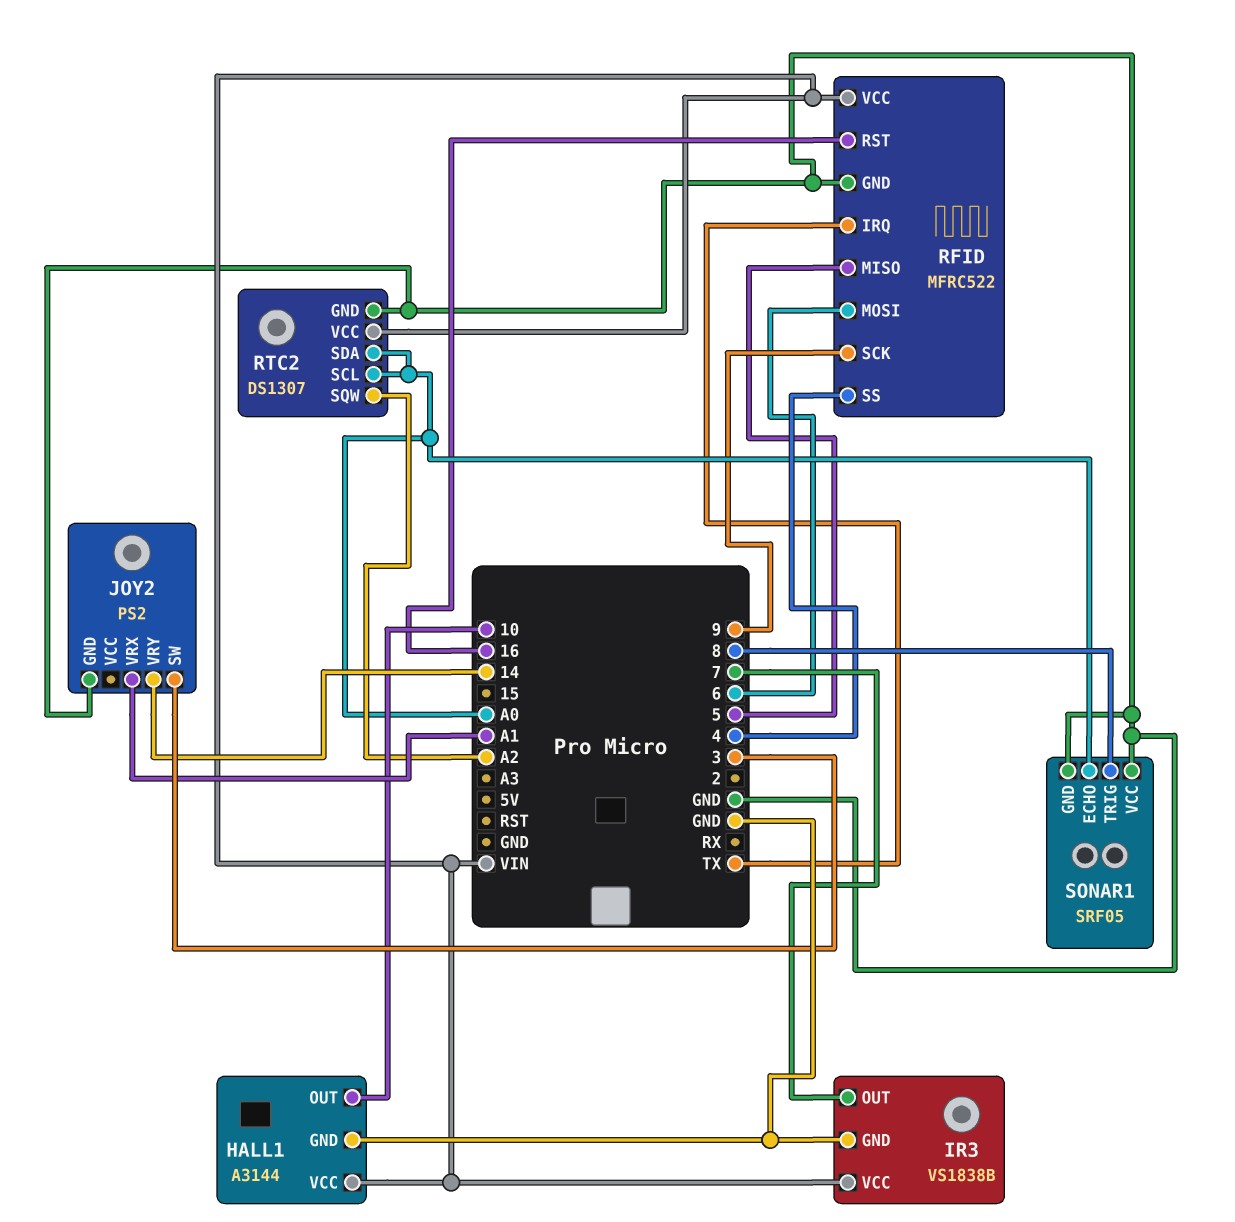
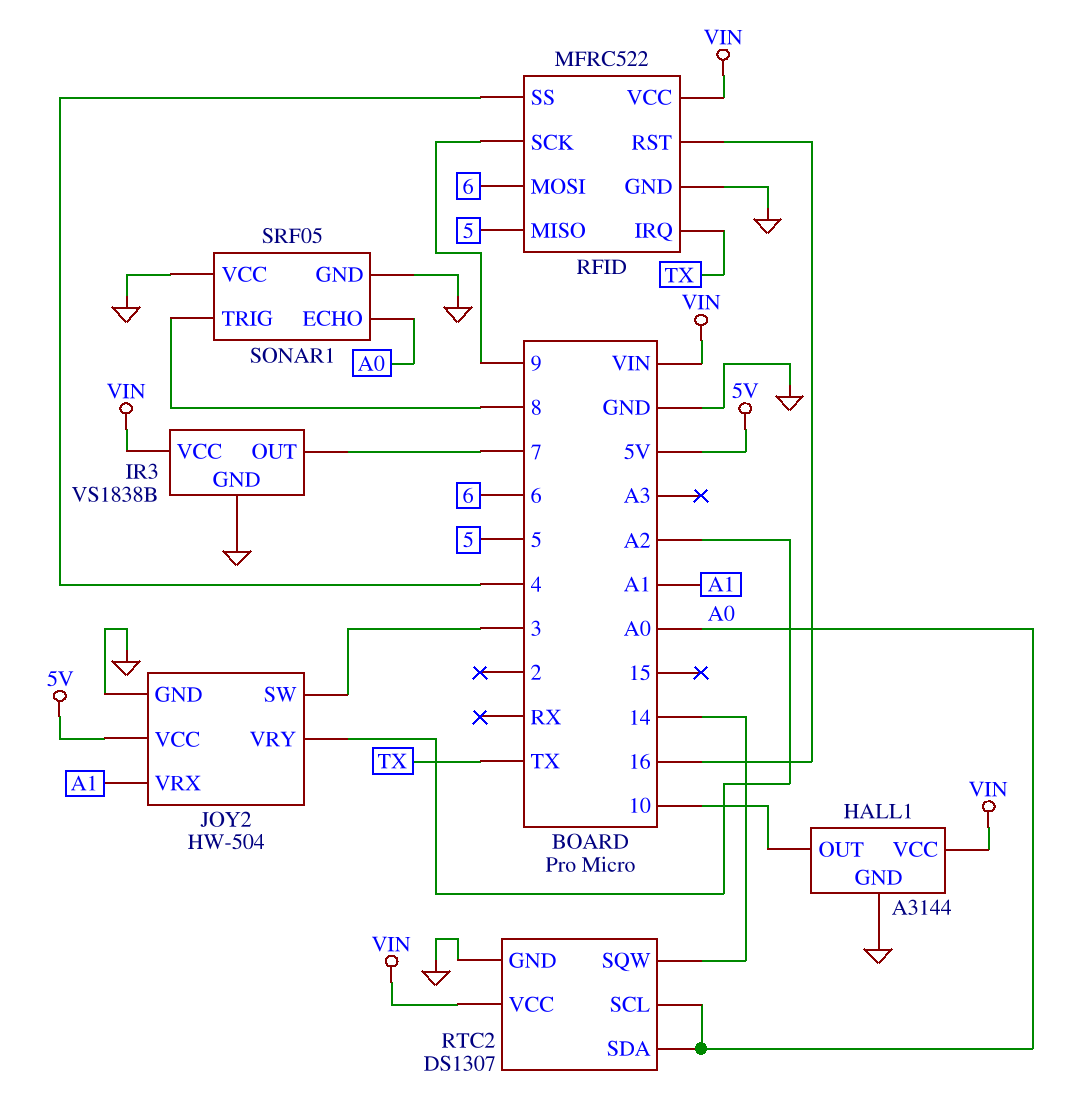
JOY2: PS2 -> HW-504
JOY2 pin VCC: none -> 5V
JOY2 pin VRY: 14 -> A2
RTC2 pin SQW: A2 -> 14

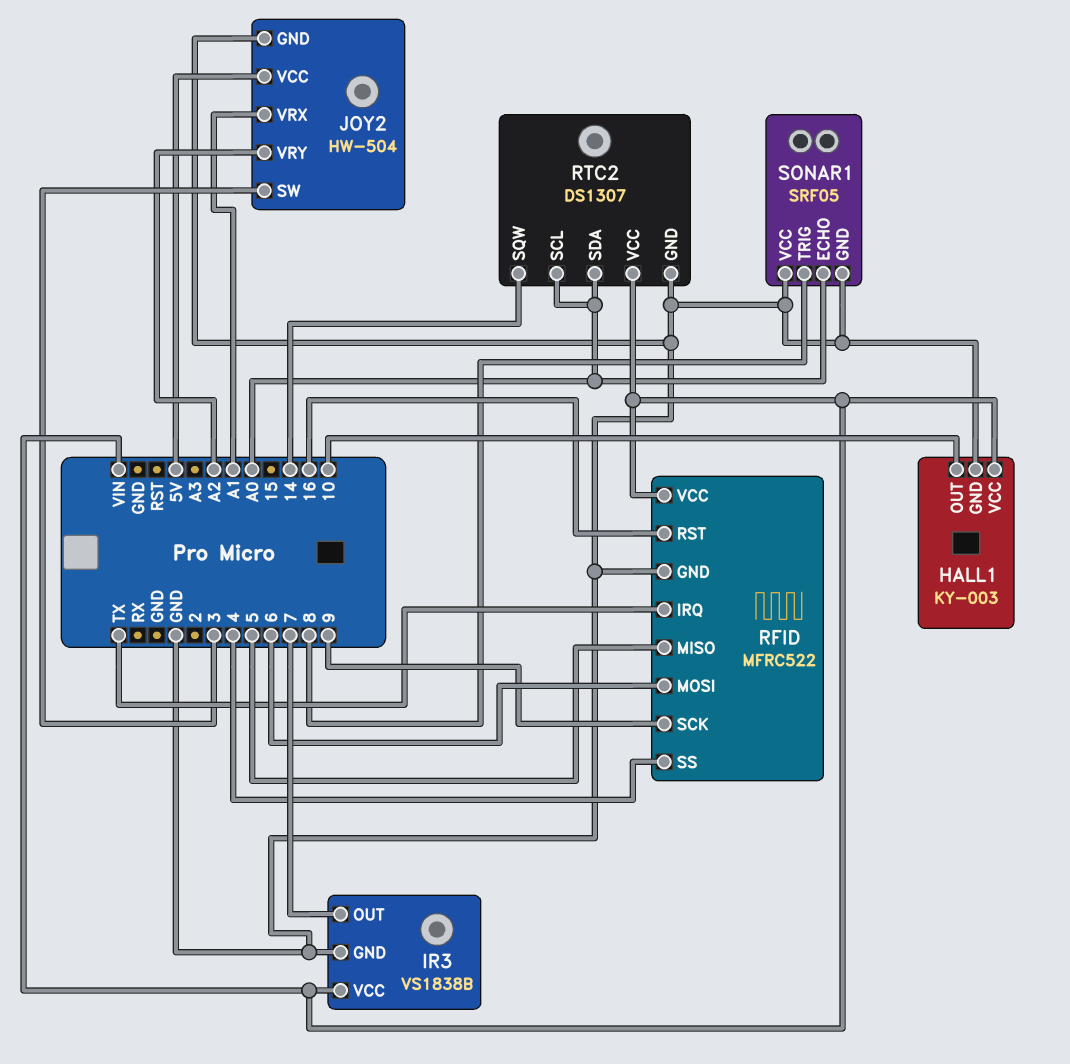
HALL1: A3144 -> KY-003

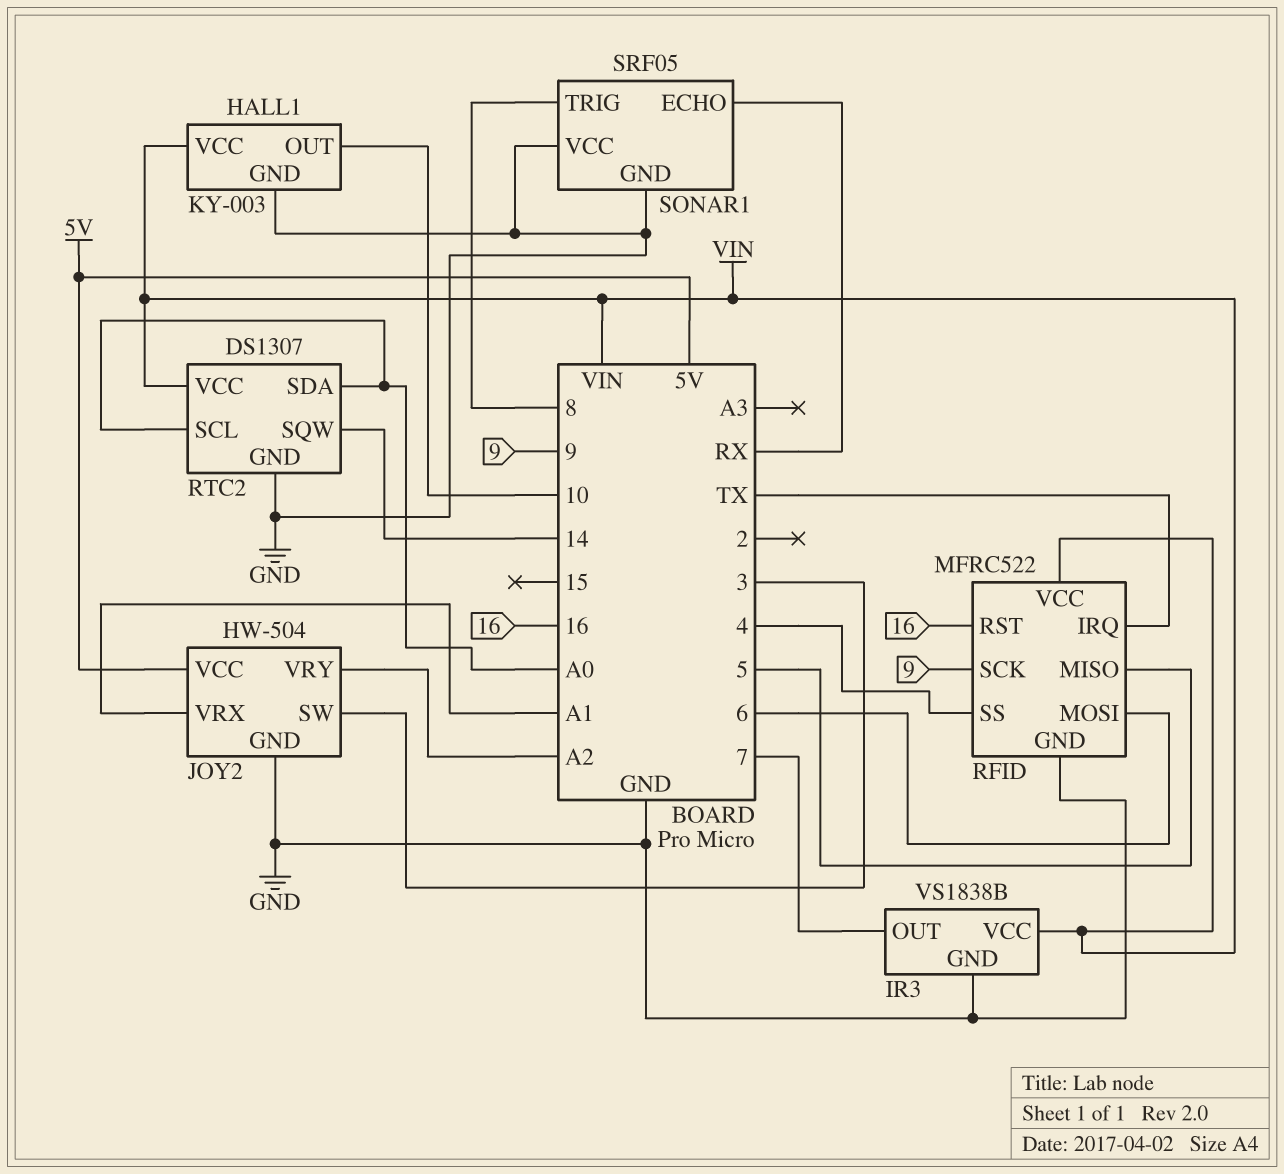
SONAR1 pin ECHO: A0 -> RX

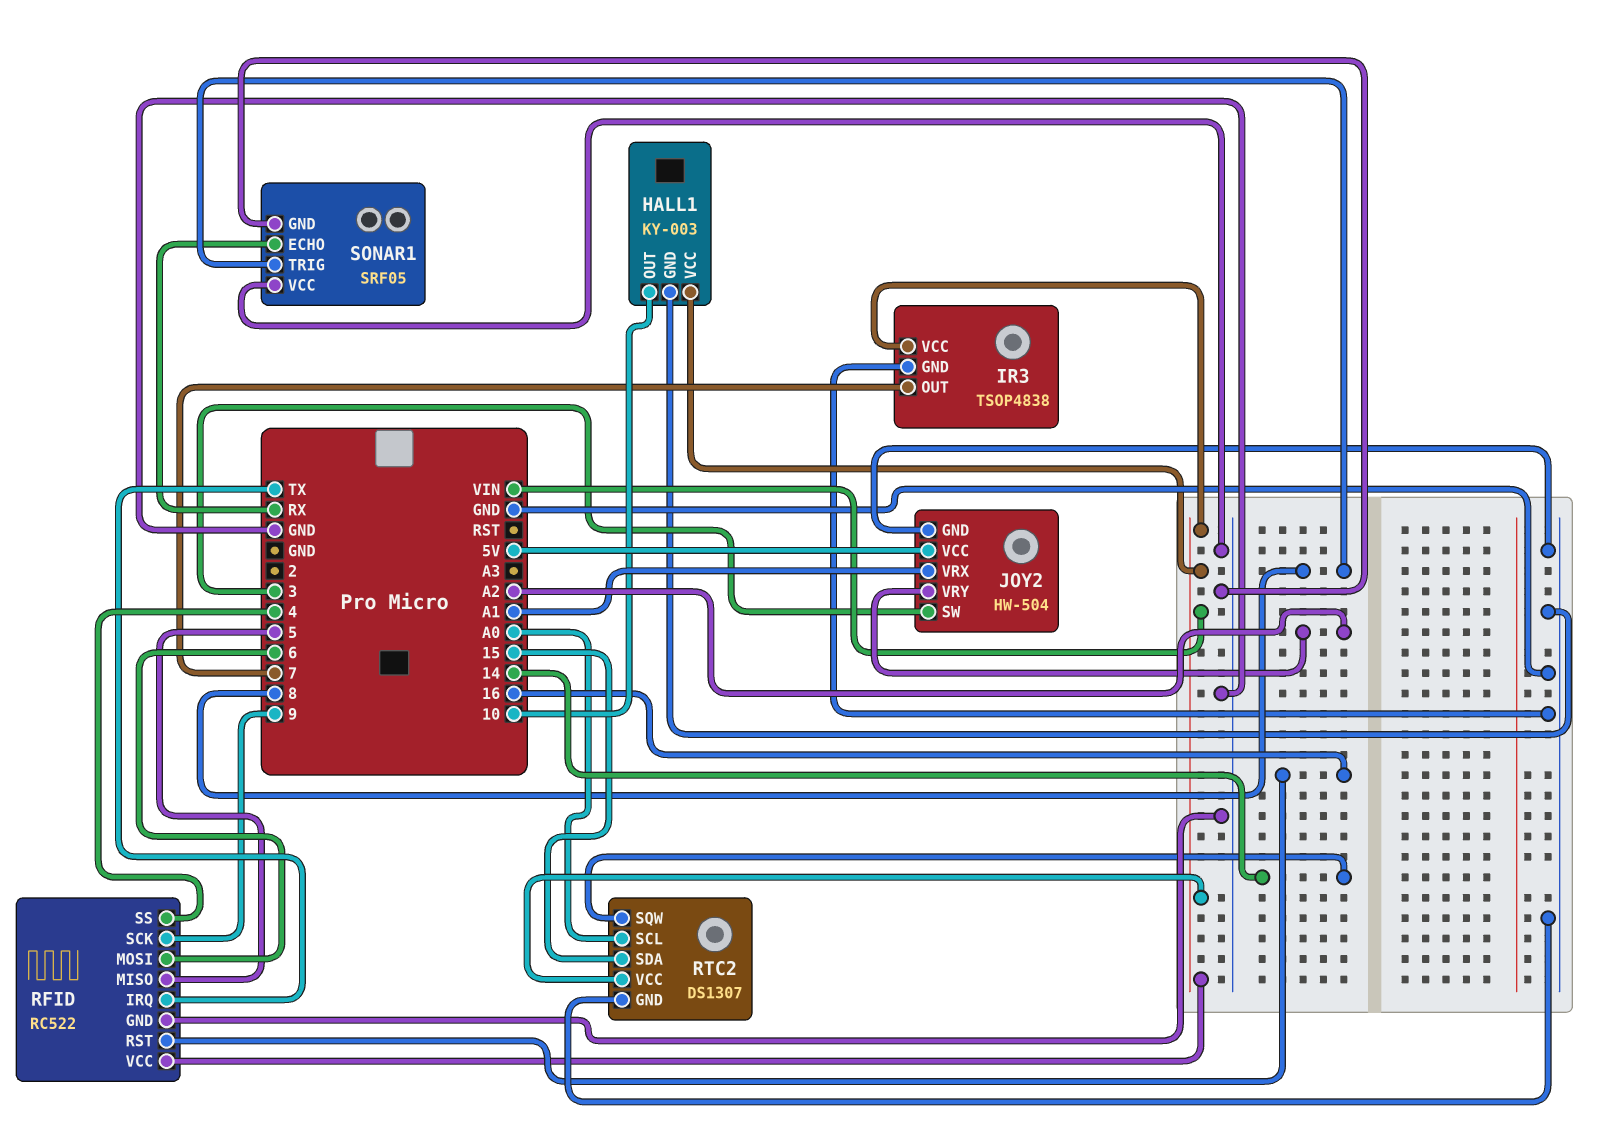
IR3: VS1838B -> TSOP4838
RFID: MFRC522 -> RC522
RTC2 pin SDA: A0 -> 15

